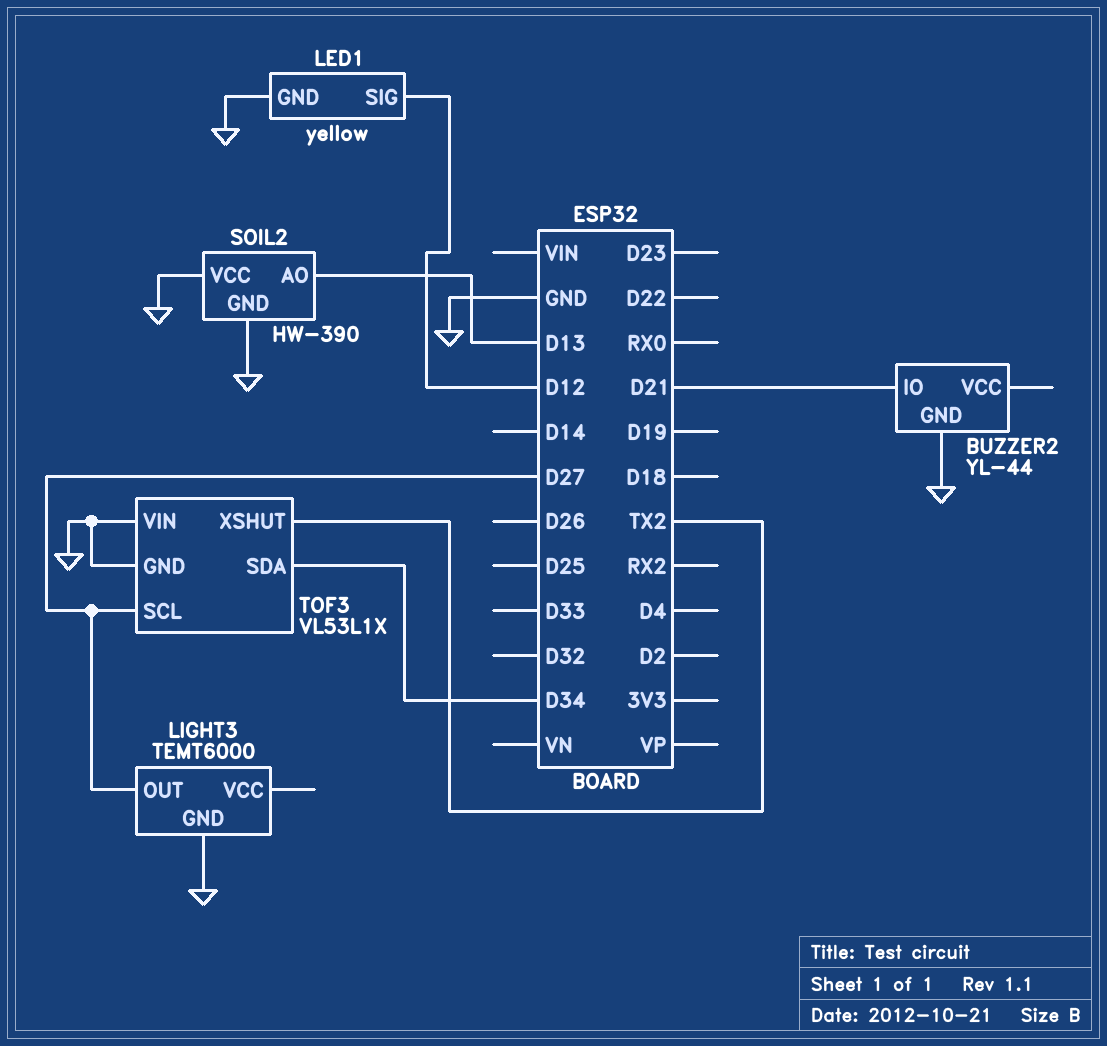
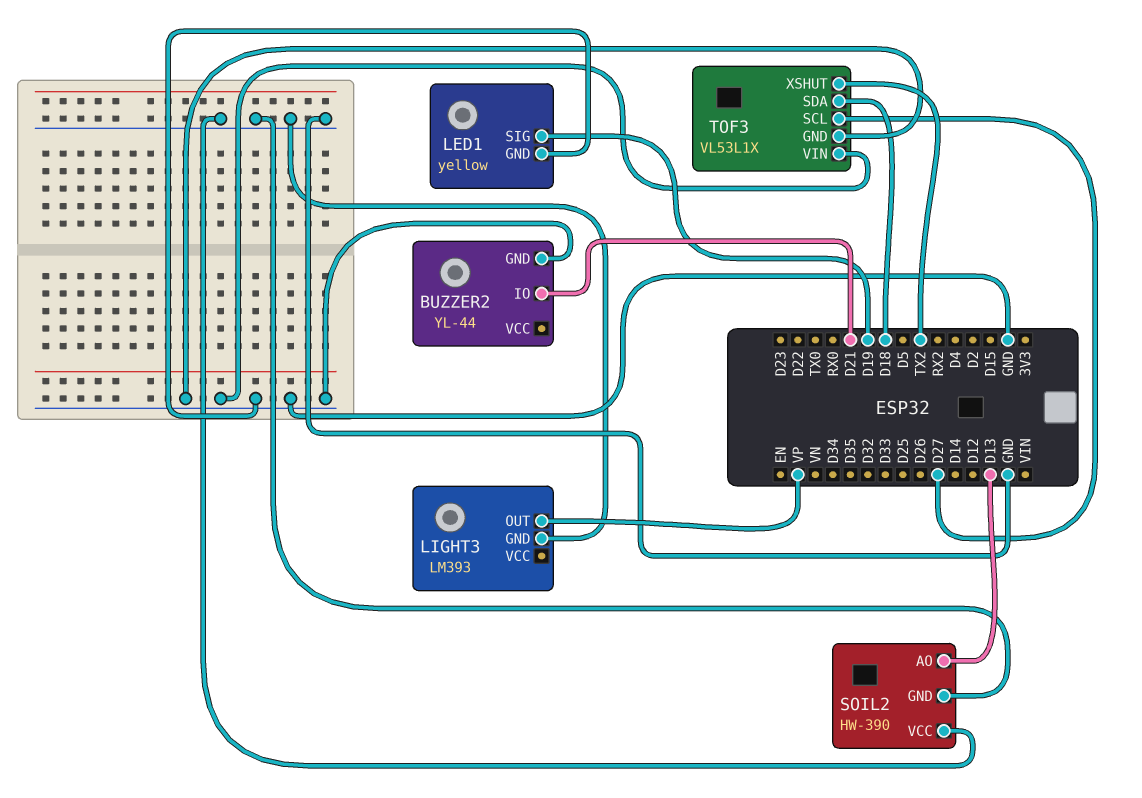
LED1 pin SIG: D12 -> D19
LIGHT3: TEMT6000 -> LM393
LIGHT3 pin OUT: D27 -> VP
TOF3 pin SDA: D34 -> D18

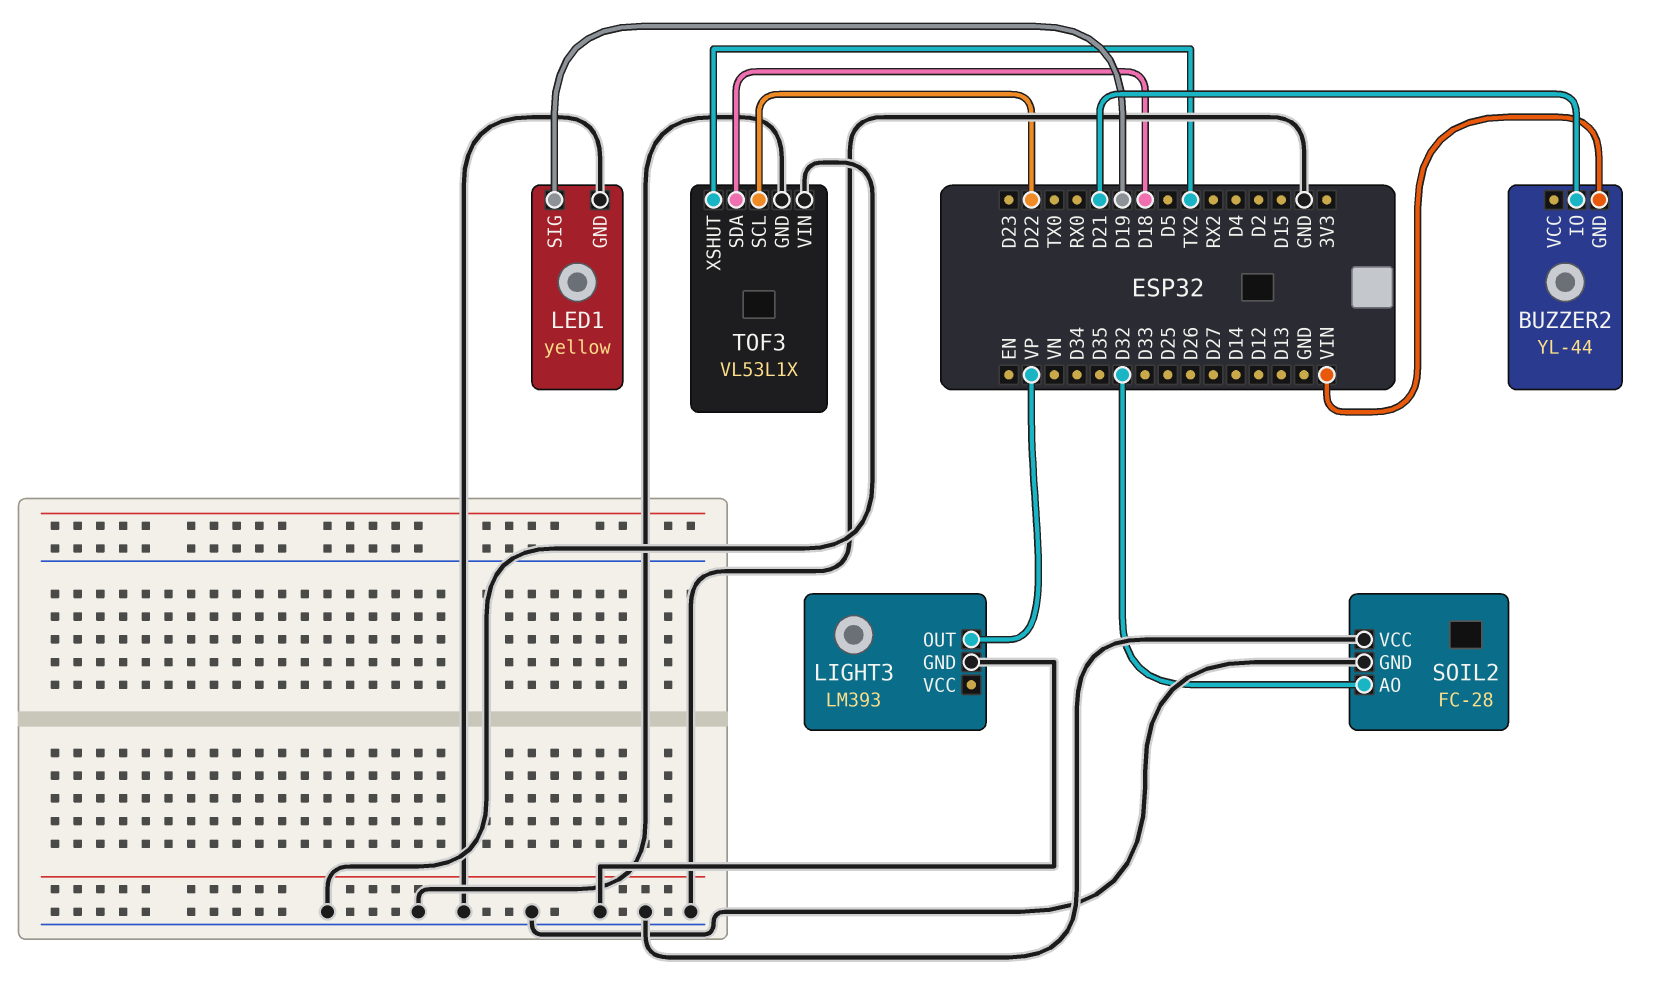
BUZZER2 pin GND: GND -> VIN
SOIL2: HW-390 -> FC-28
SOIL2 pin AO: D13 -> D32
TOF3 pin SCL: D27 -> D22

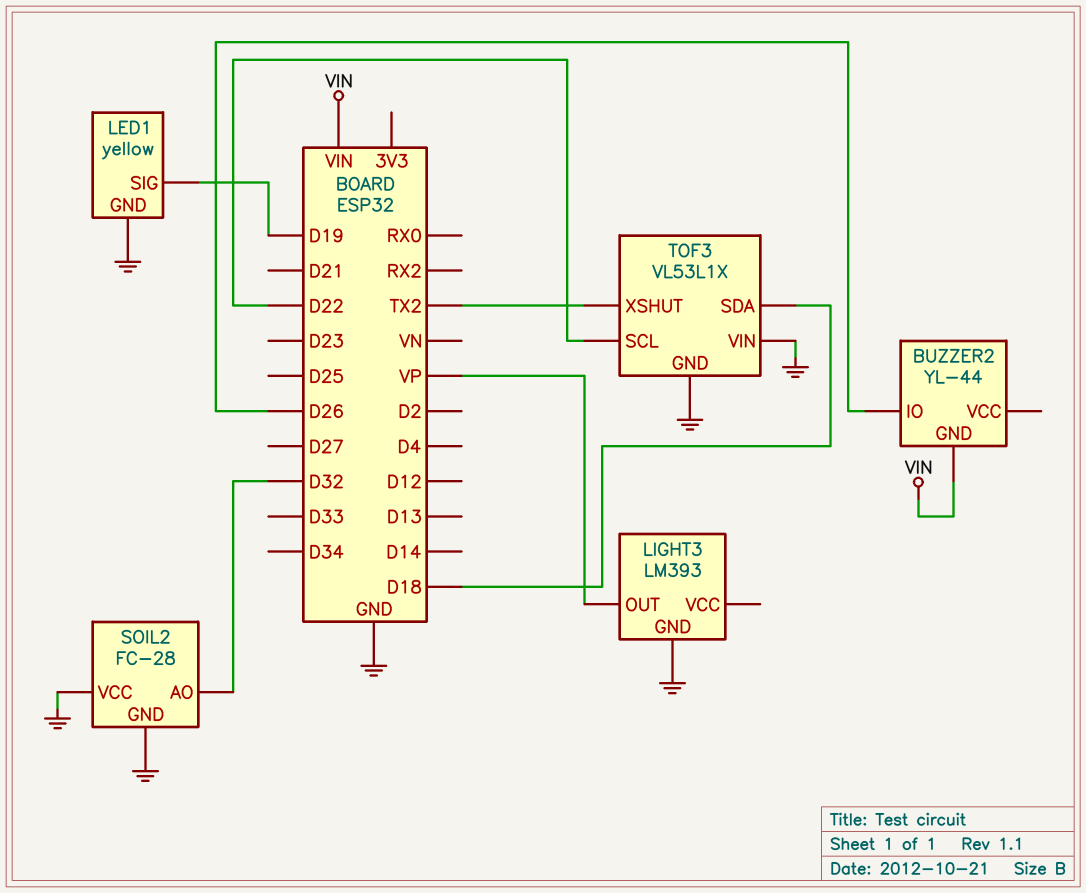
BUZZER2 pin IO: D21 -> D26

